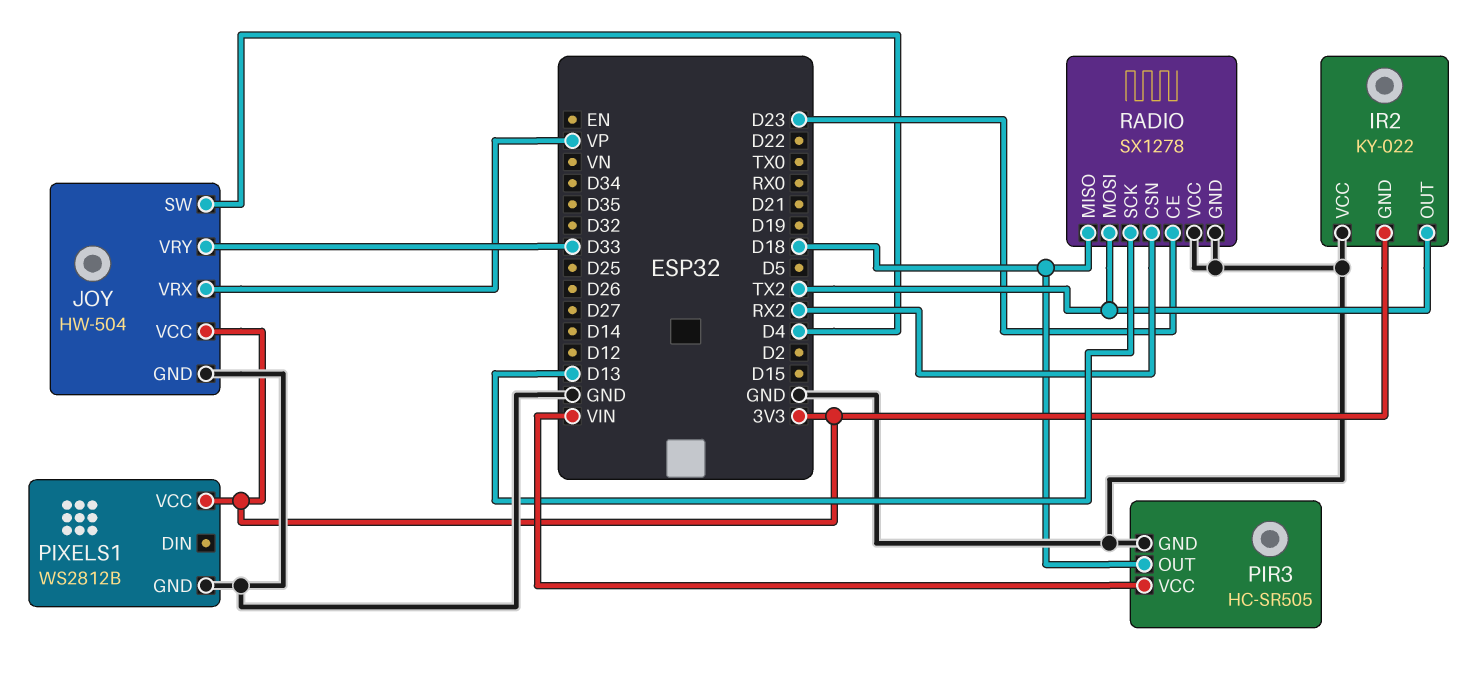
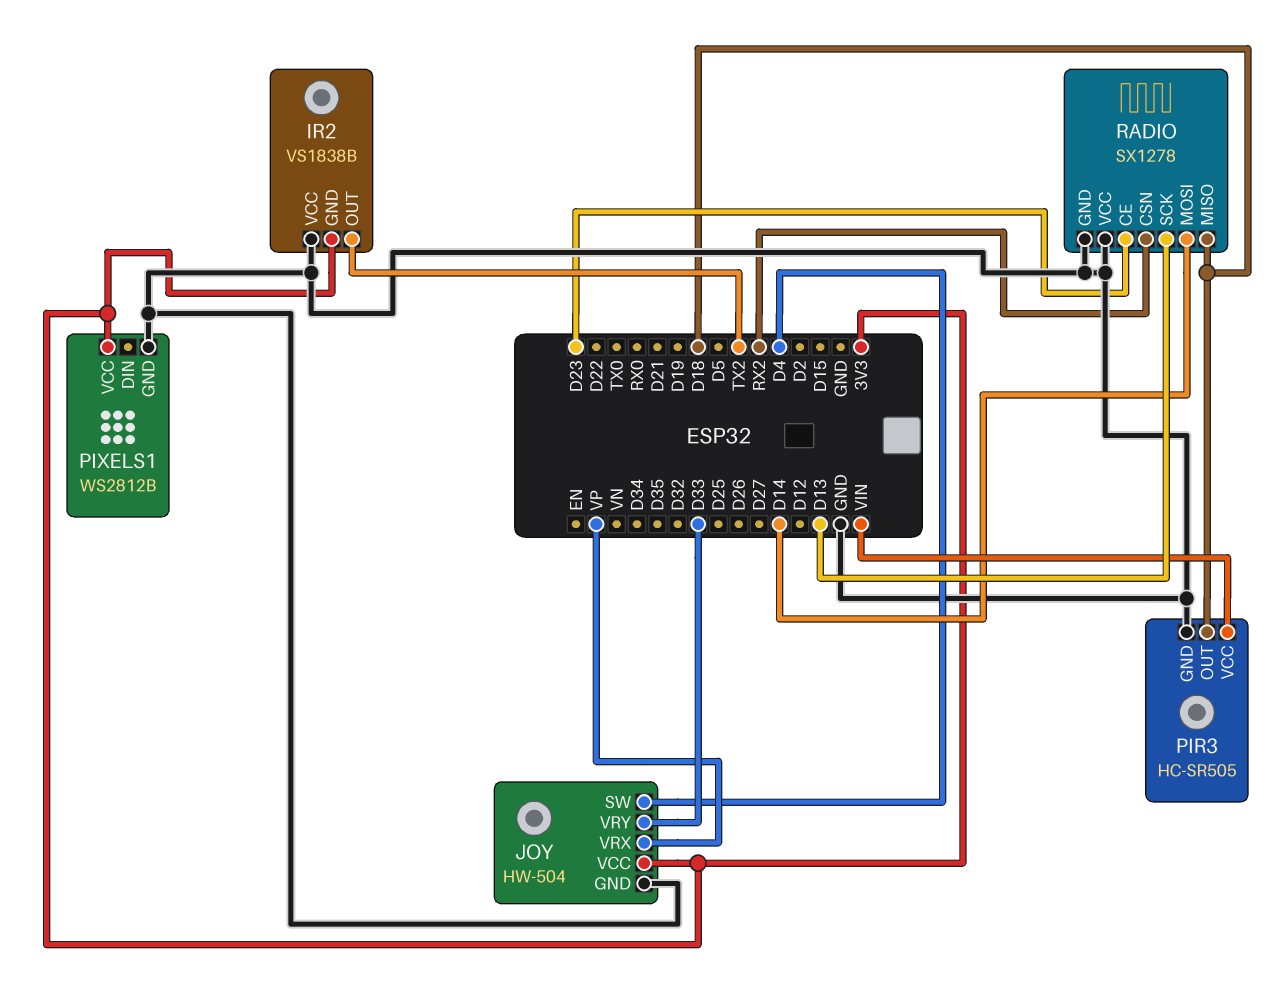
IR2: KY-022 -> VS1838B
RADIO pin MOSI: TX2 -> D14

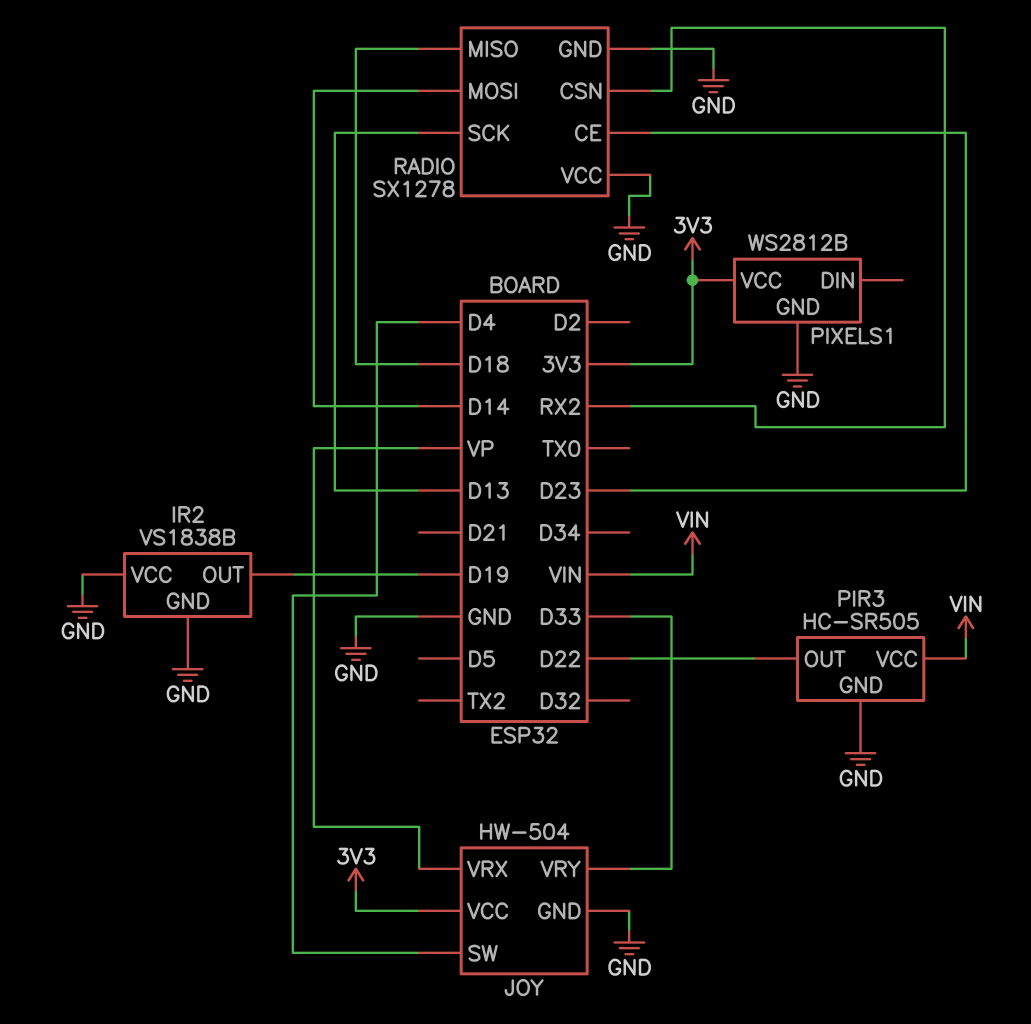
IR2 pin GND: 3V3 -> GND
IR2 pin OUT: TX2 -> D19
PIR3 pin OUT: D18 -> D22

